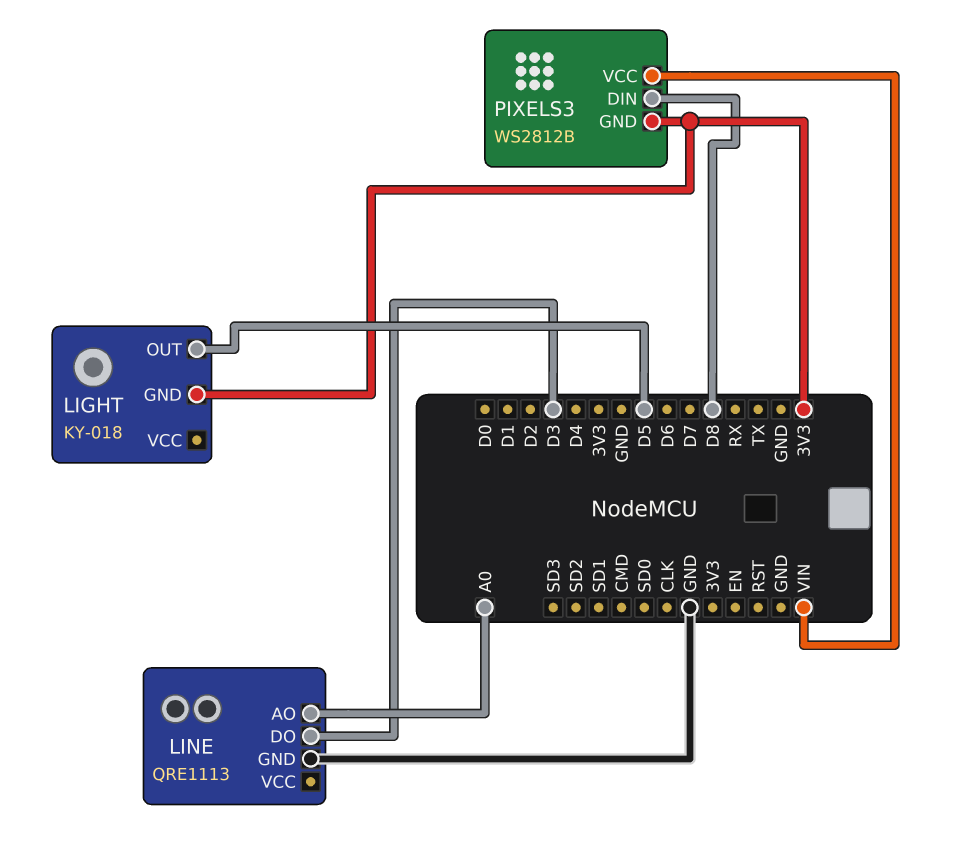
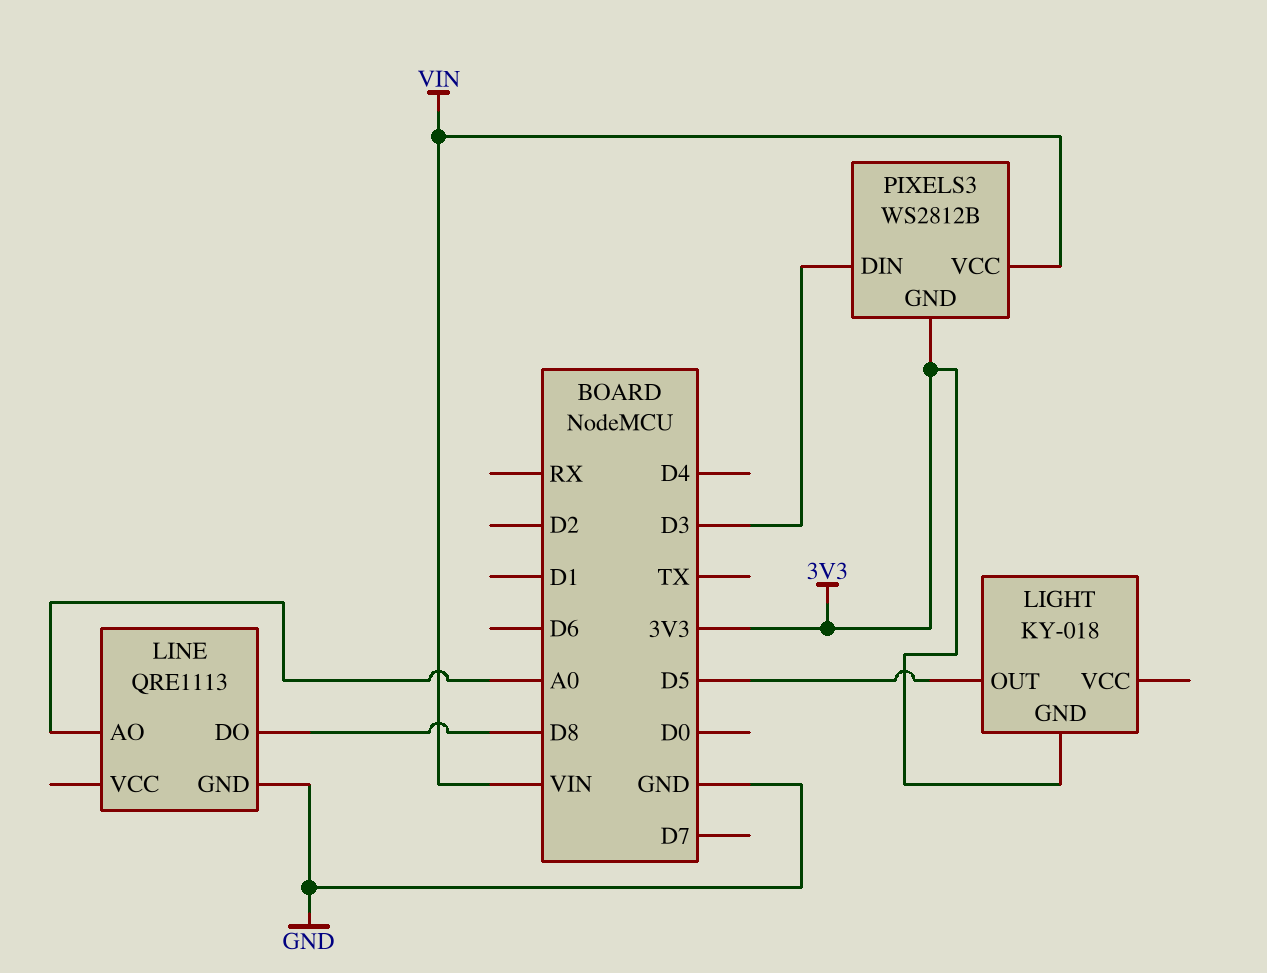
LINE pin DO: D3 -> D8
PIXELS3 pin DIN: D8 -> D3

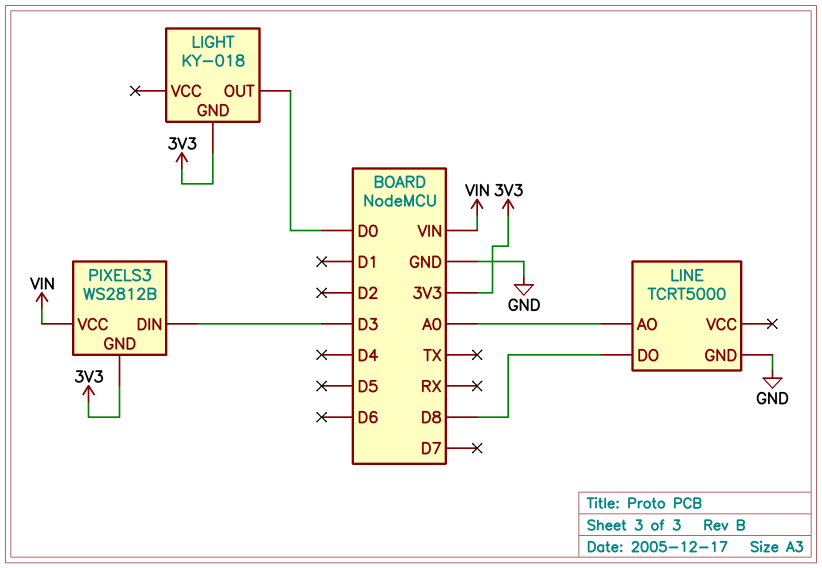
LIGHT pin OUT: D5 -> D0
LINE: QRE1113 -> TCRT5000

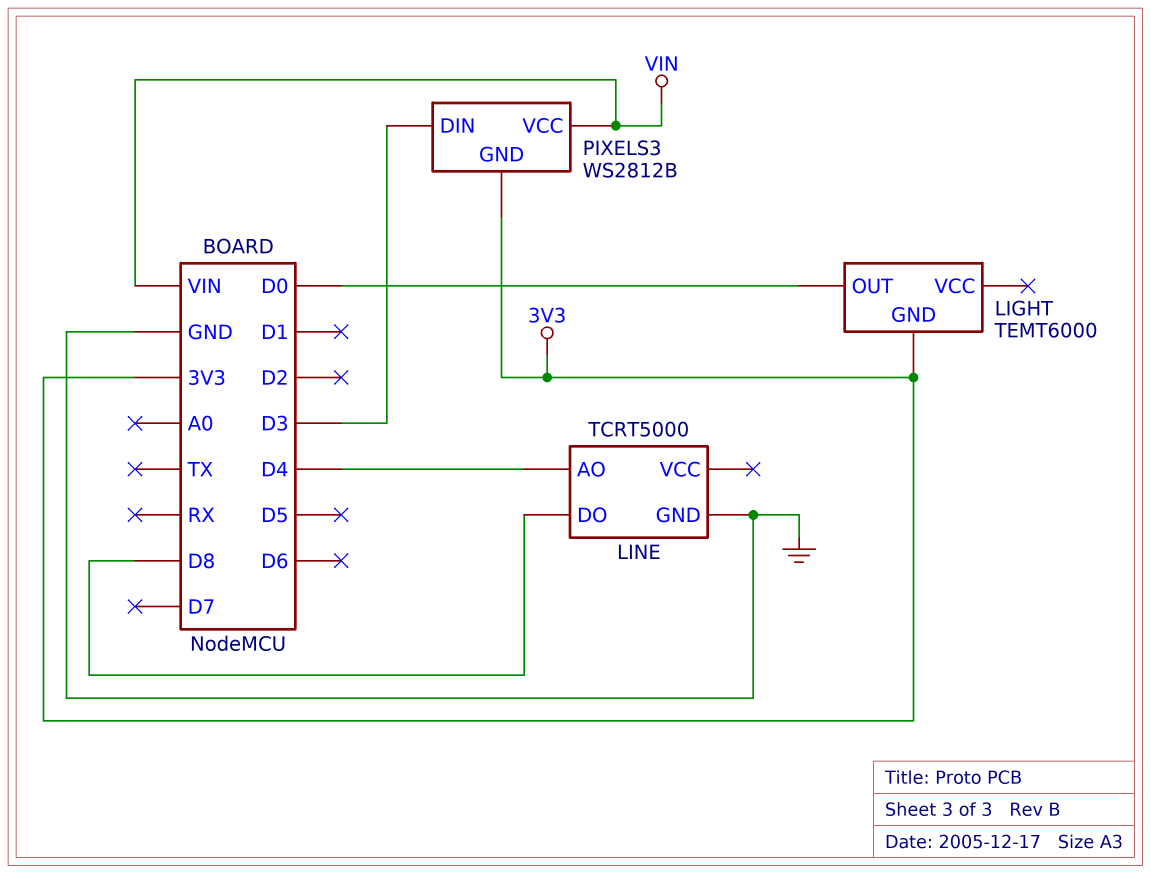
LIGHT: KY-018 -> TEMT6000
LINE pin AO: A0 -> D4

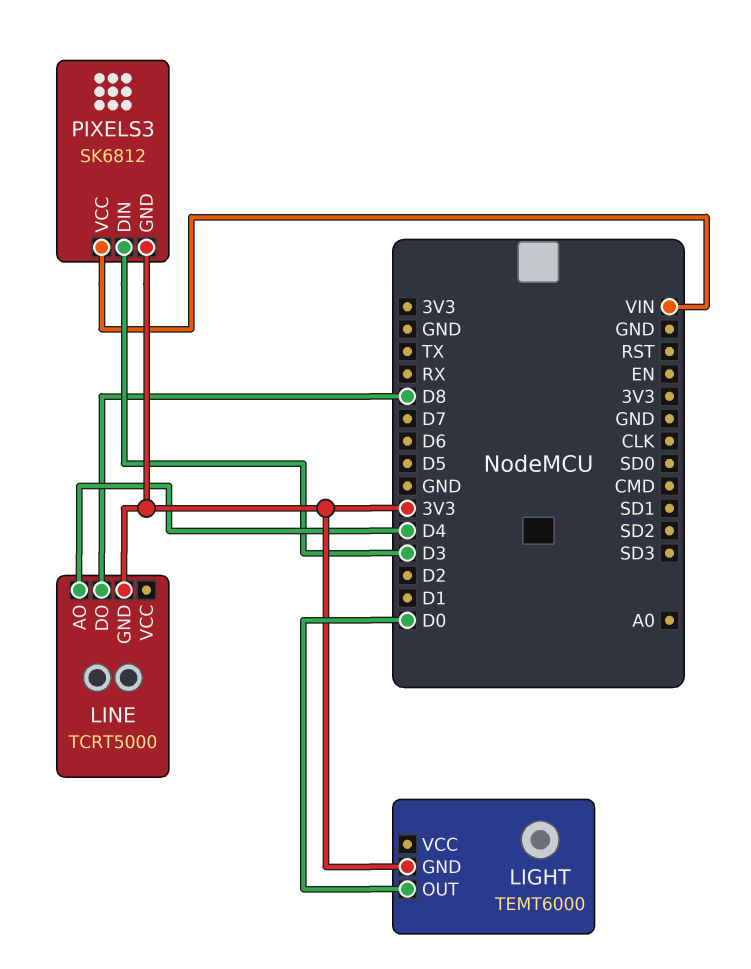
LINE pin GND: GND -> 3V3
PIXELS3: WS2812B -> SK6812

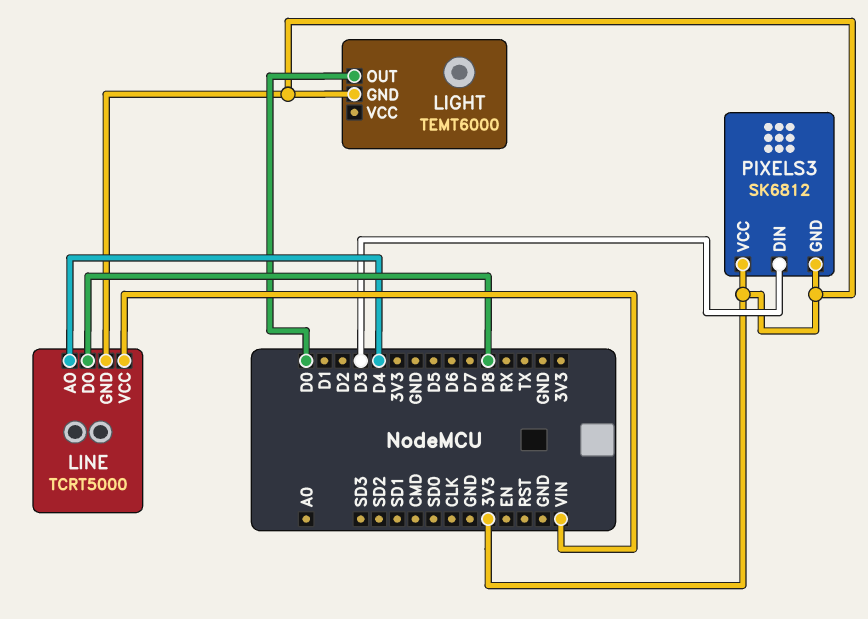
LINE pin VCC: none -> VIN
PIXELS3 pin VCC: VIN -> 3V3

